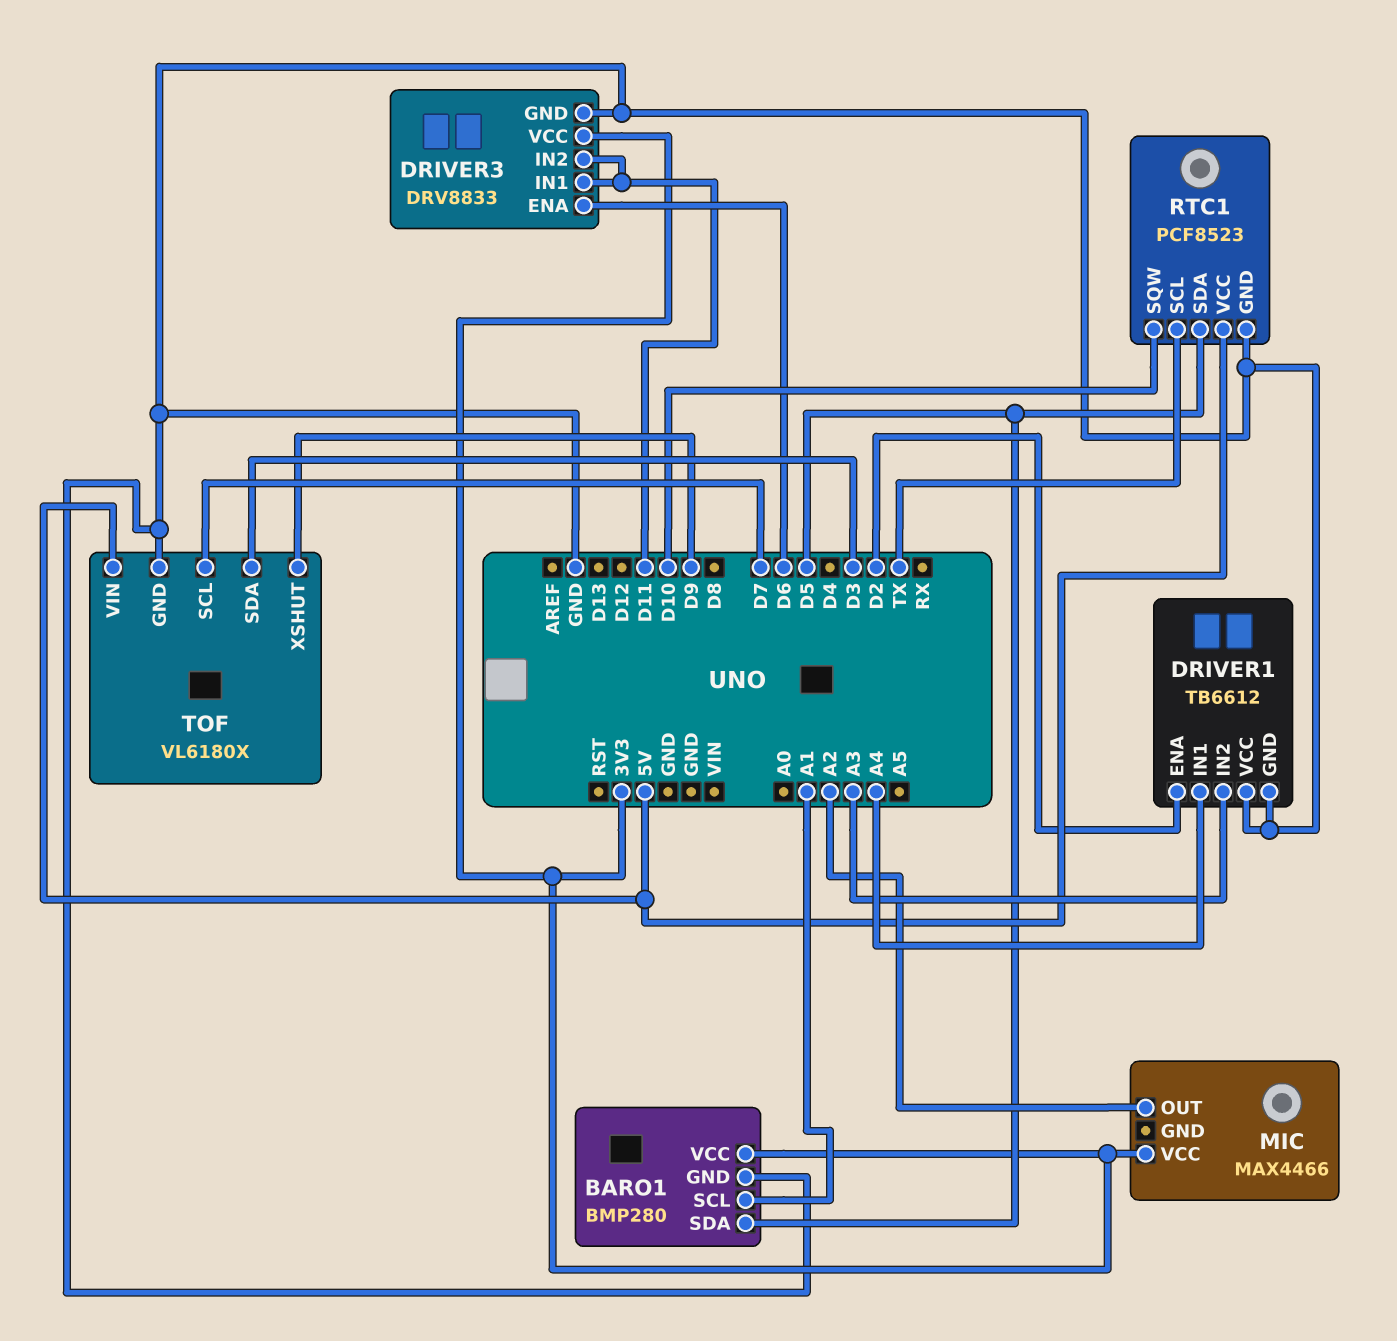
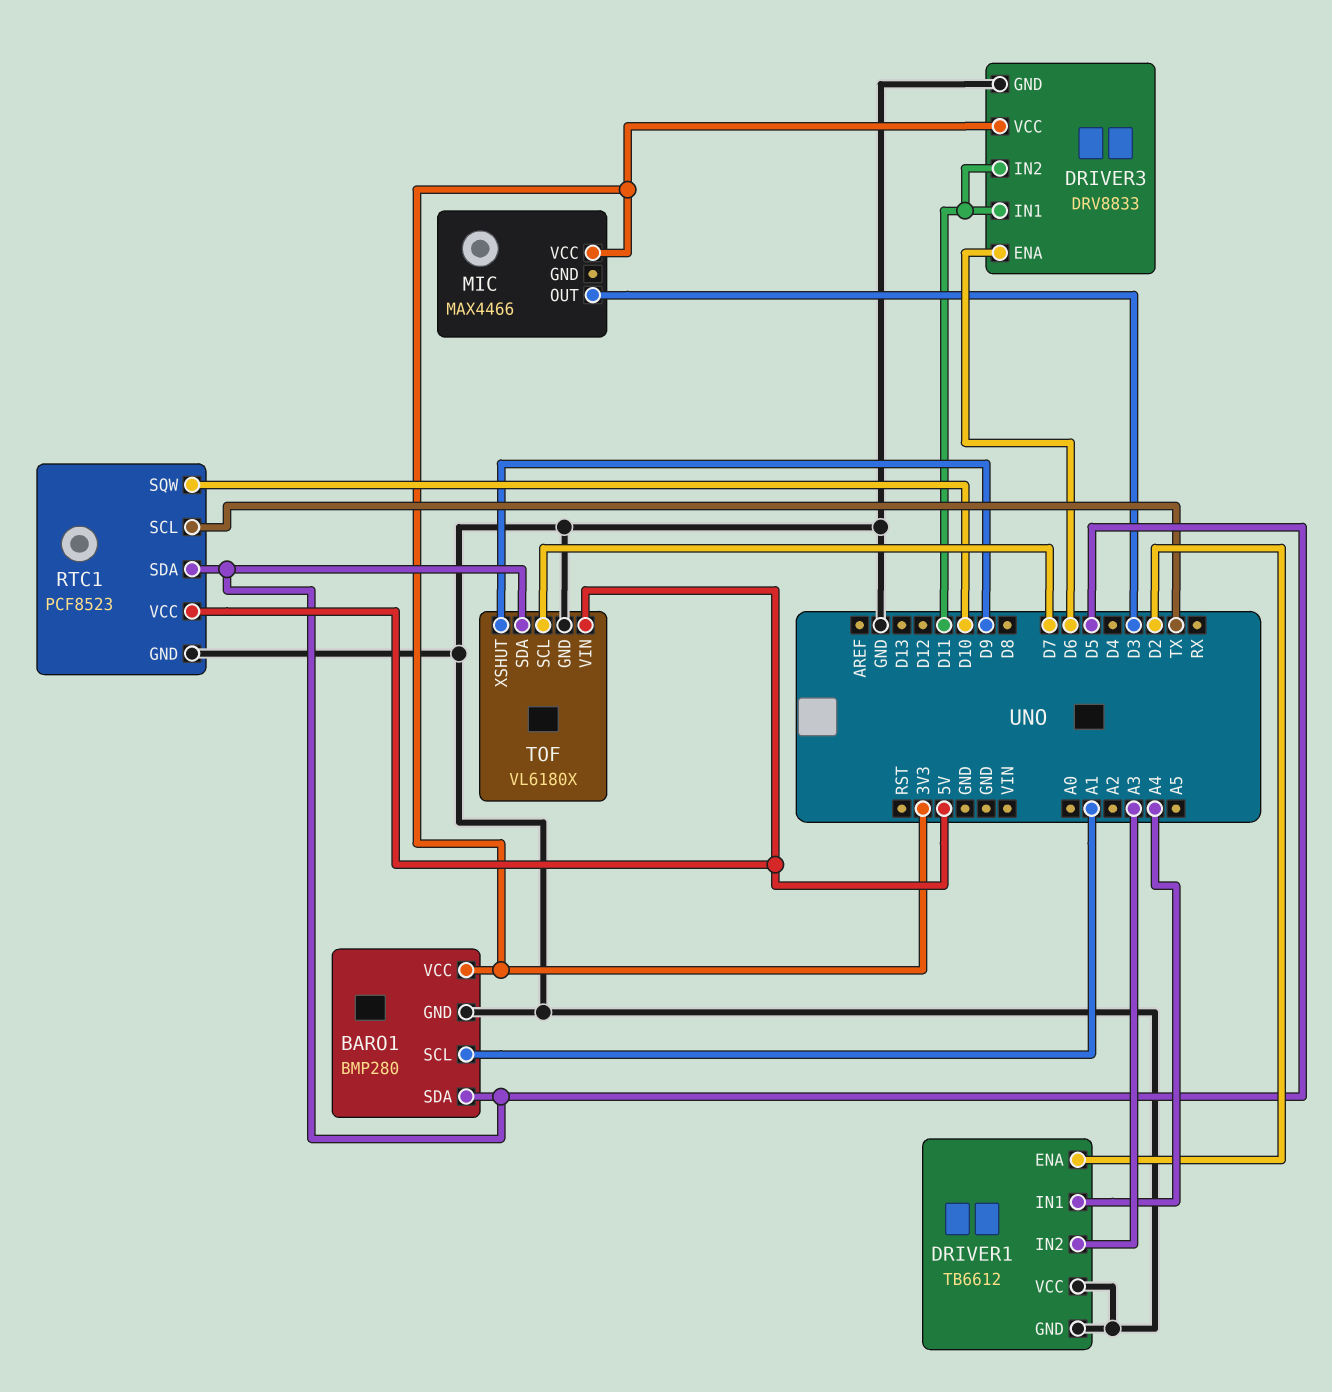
MIC pin OUT: A2 -> D3
TOF pin SDA: D3 -> D5

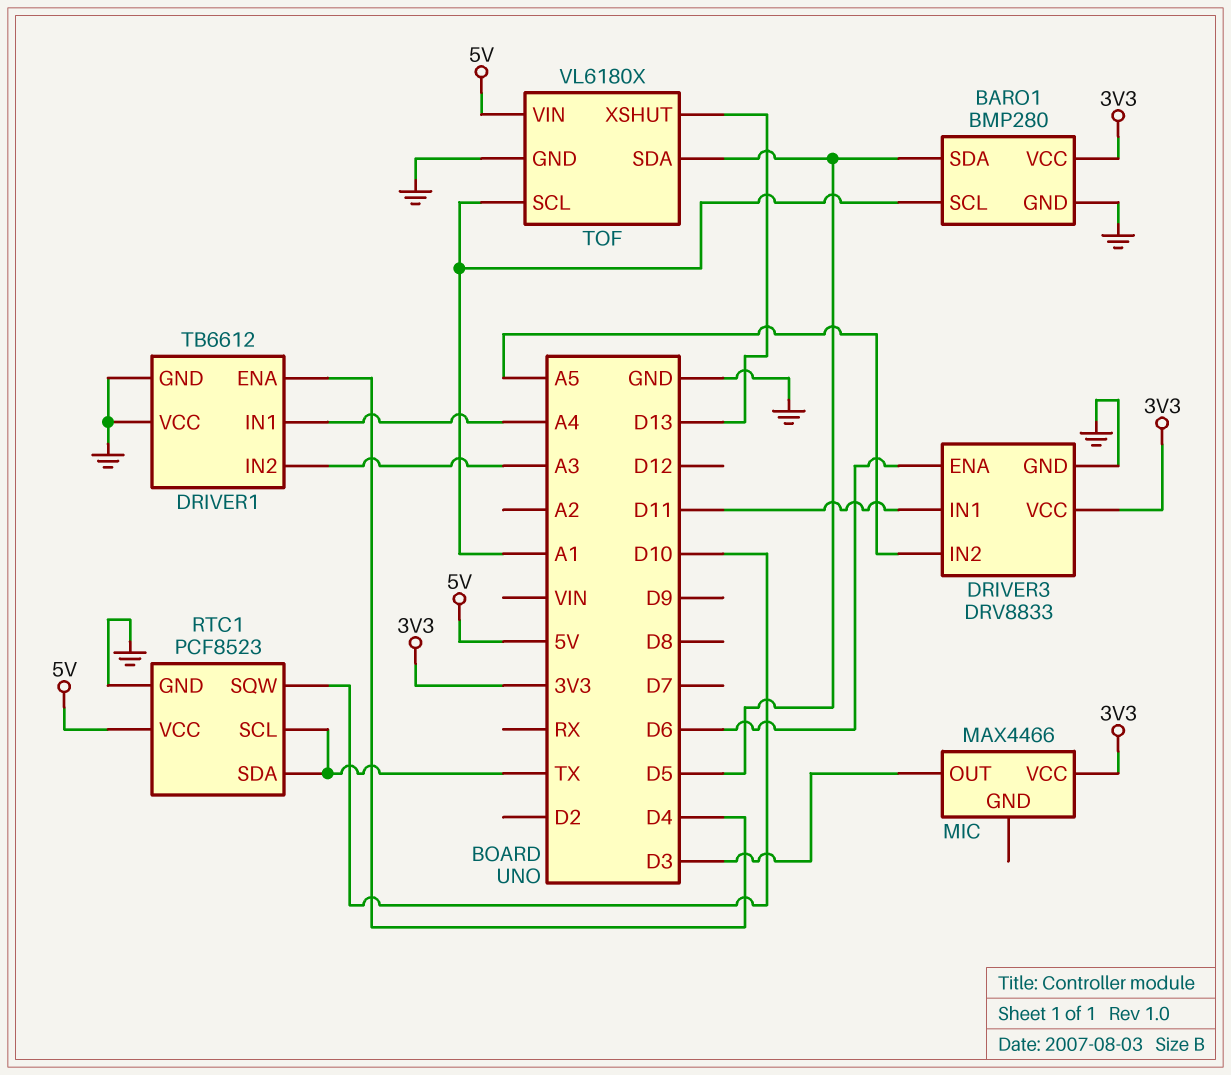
DRIVER1 pin ENA: D2 -> D4
DRIVER3 pin IN2: D11 -> A5
RTC1 pin SDA: D5 -> TX
TOF pin SCL: D7 -> A1
TOF pin XSHUT: D9 -> D13

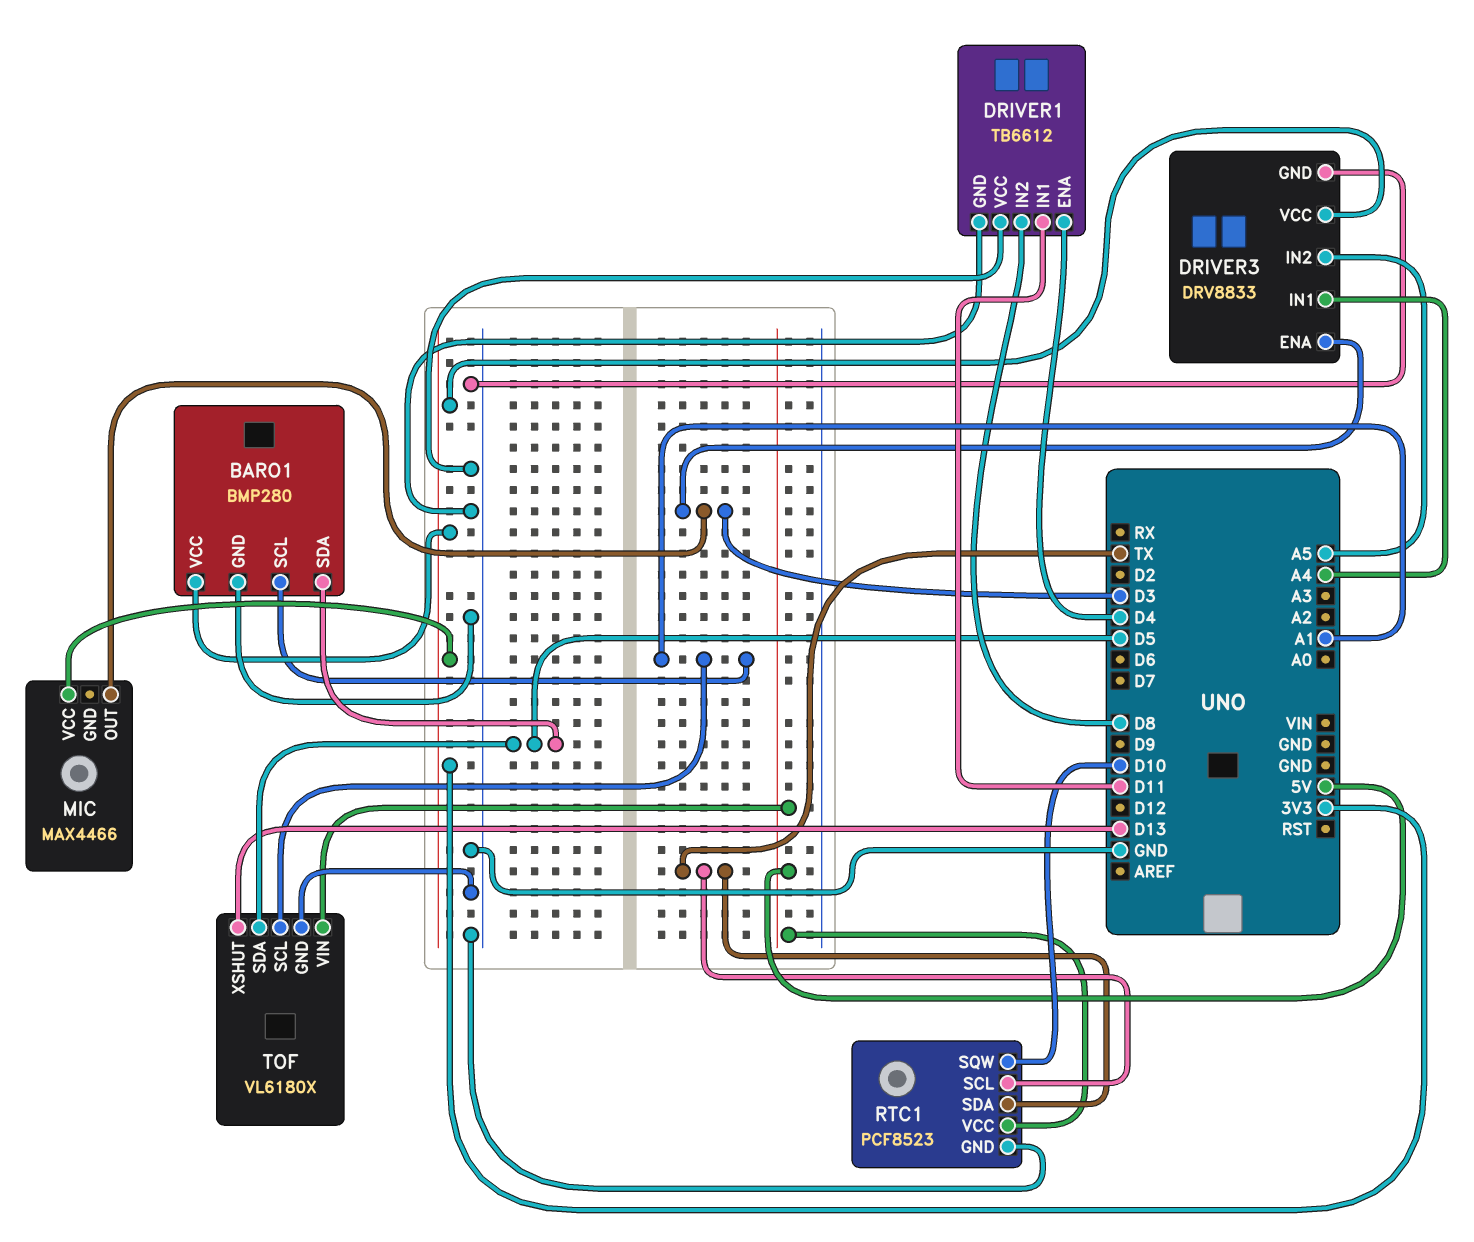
DRIVER1 pin IN1: A4 -> D11
DRIVER1 pin IN2: A3 -> D8
DRIVER3 pin ENA: D6 -> D3
DRIVER3 pin IN1: D11 -> A4

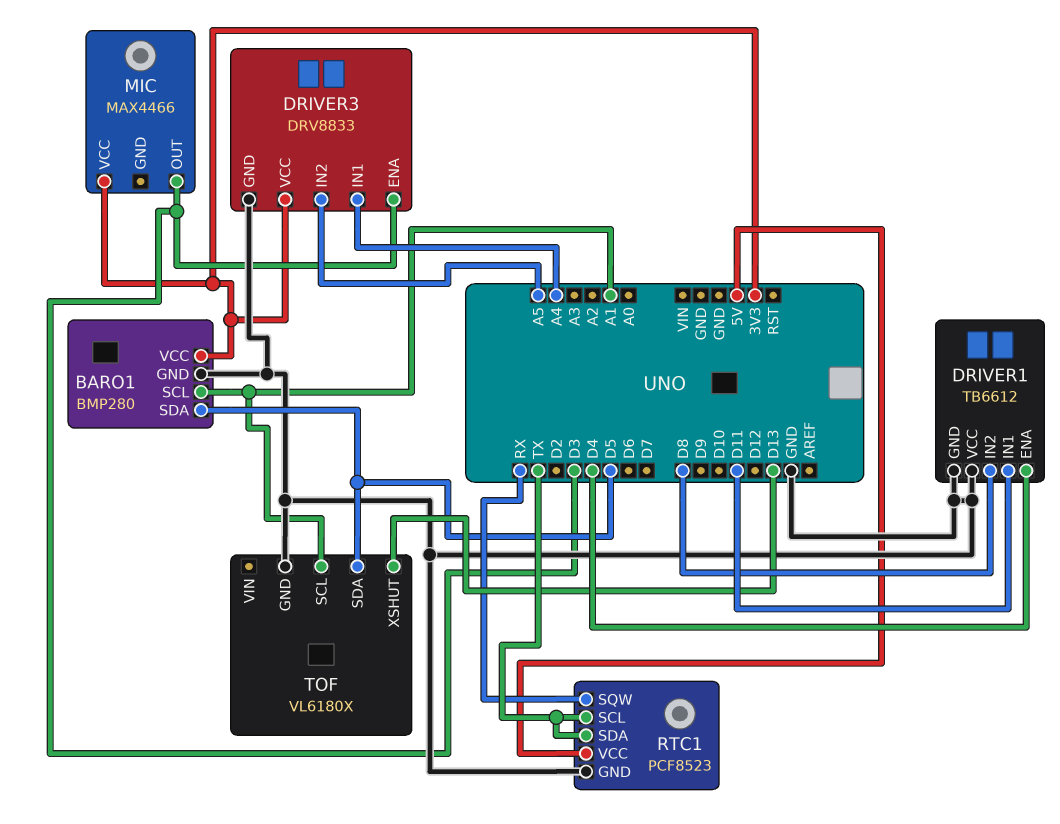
RTC1 pin SQW: D10 -> RX
TOF pin VIN: 5V -> none

